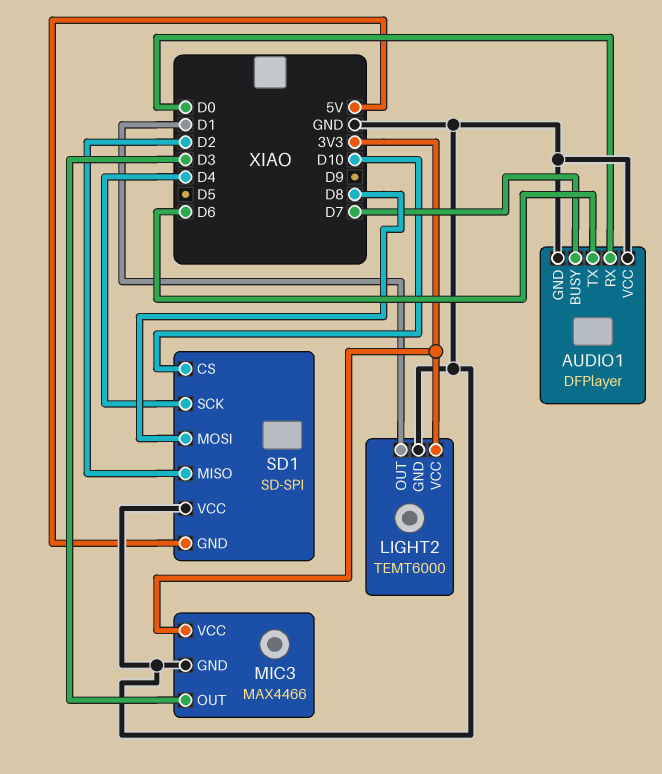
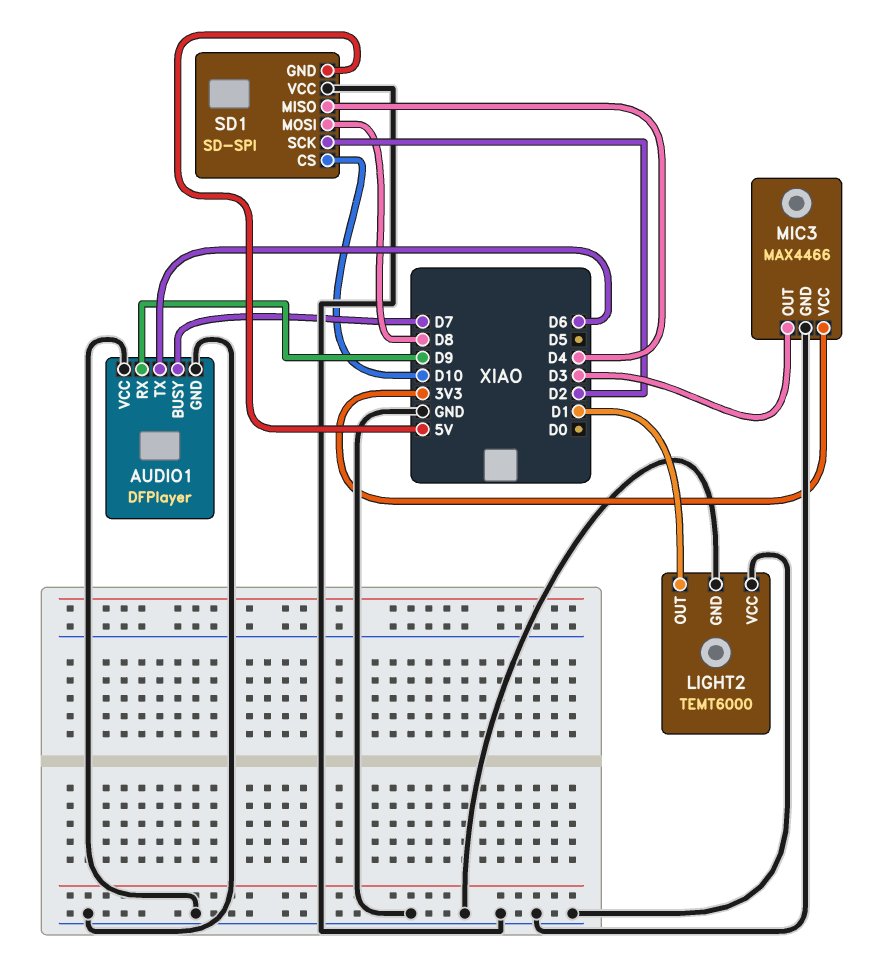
AUDIO1 pin RX: D0 -> D9
LIGHT2 pin VCC: 3V3 -> GND
SD1 pin MISO: D2 -> D4
SD1 pin SCK: D4 -> D2

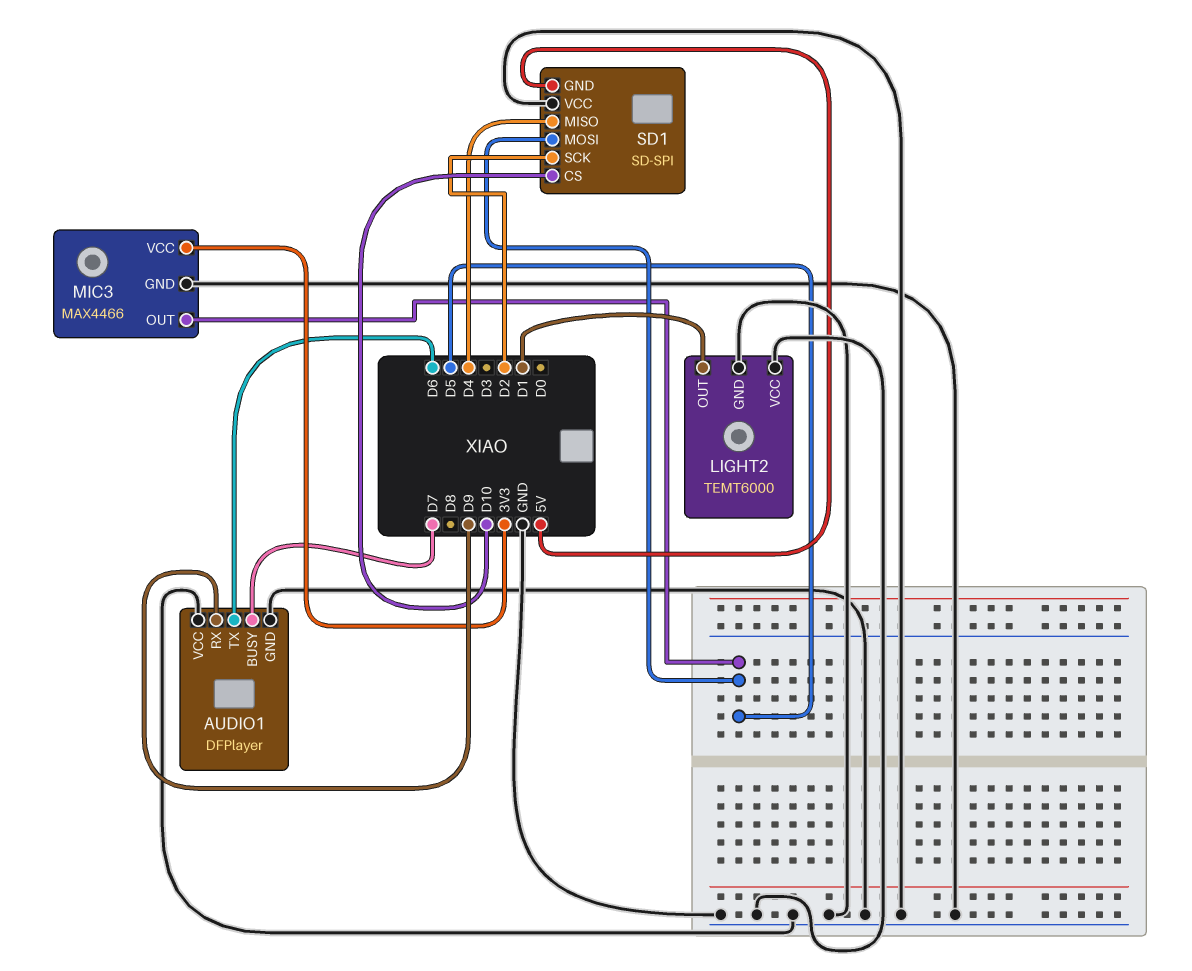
MIC3 pin OUT: D3 -> D5
SD1 pin MOSI: D8 -> D5

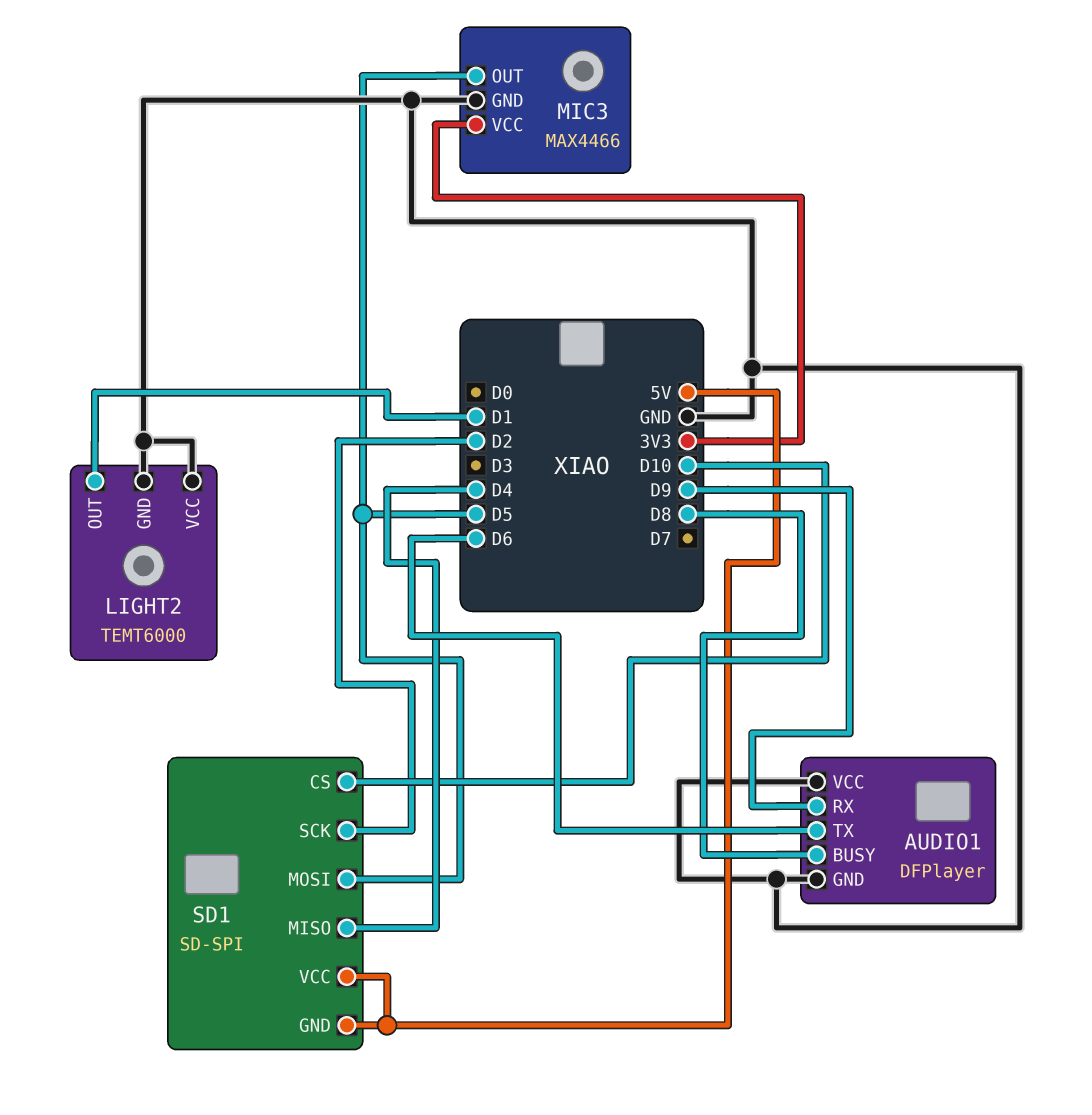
AUDIO1 pin BUSY: D7 -> D8
SD1 pin VCC: GND -> 5V

